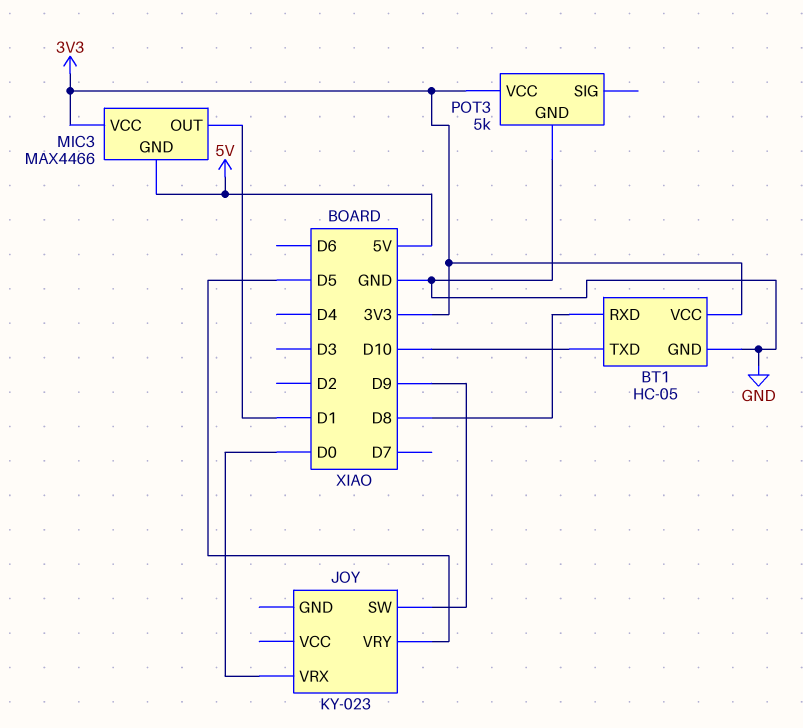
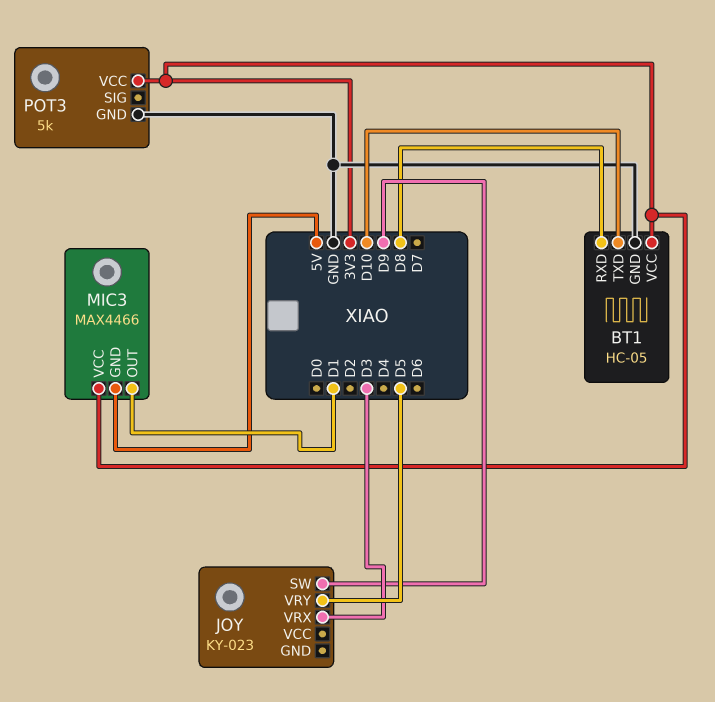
JOY pin VRX: D0 -> D3

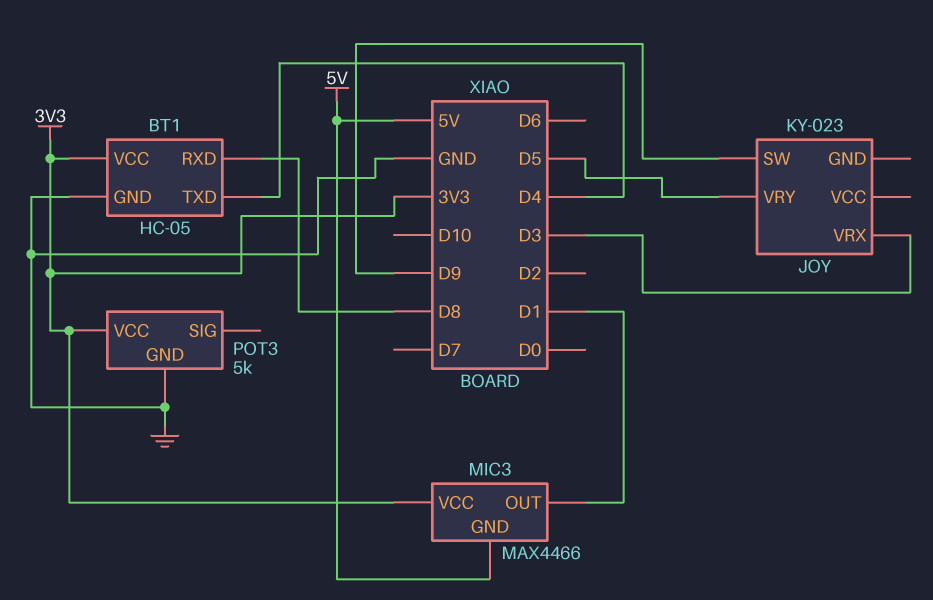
BT1 pin TXD: D10 -> D4

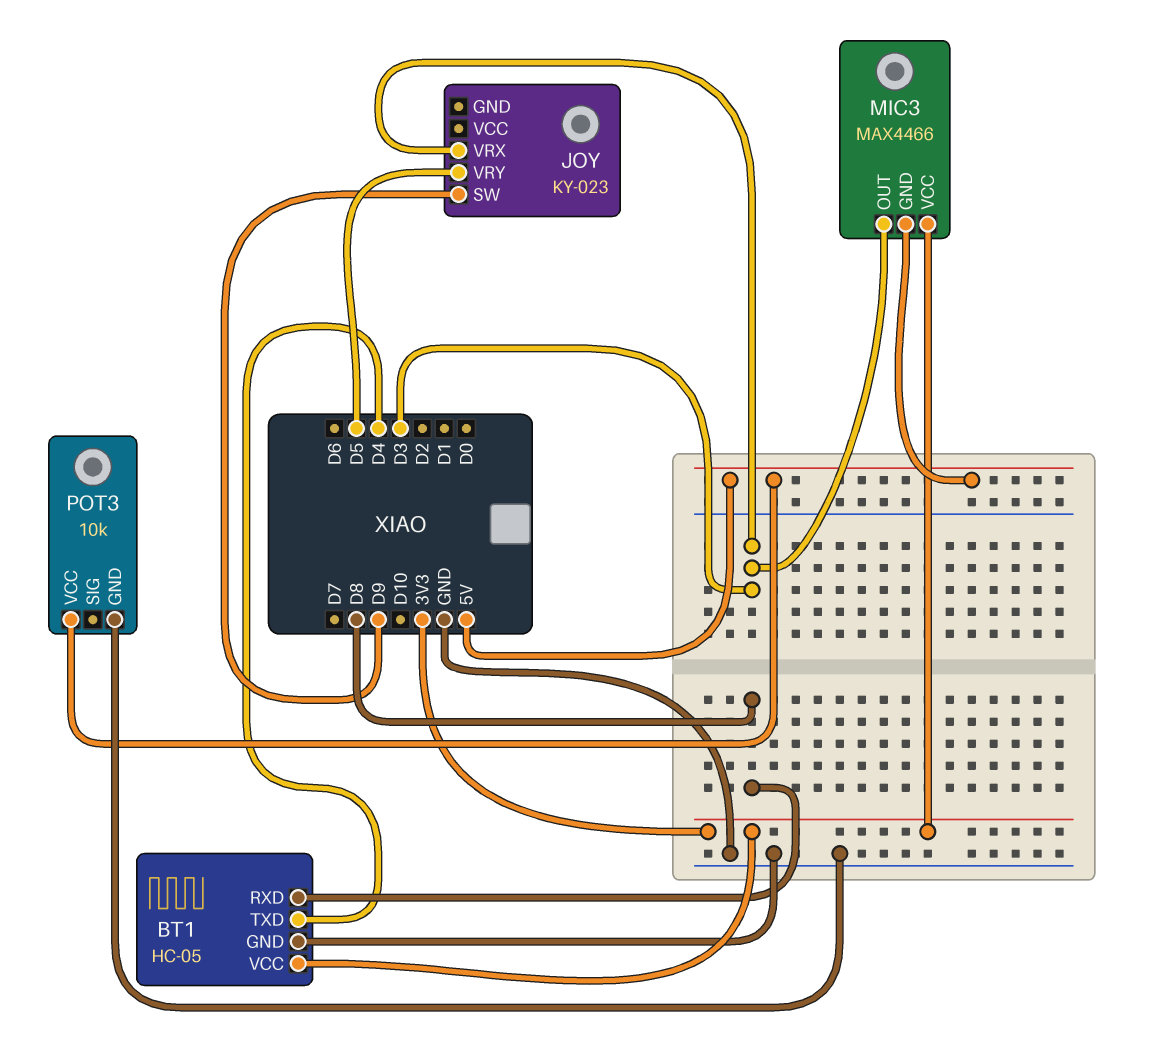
MIC3 pin OUT: D1 -> D3
POT3: 5k -> 10k
POT3 pin VCC: 3V3 -> 5V

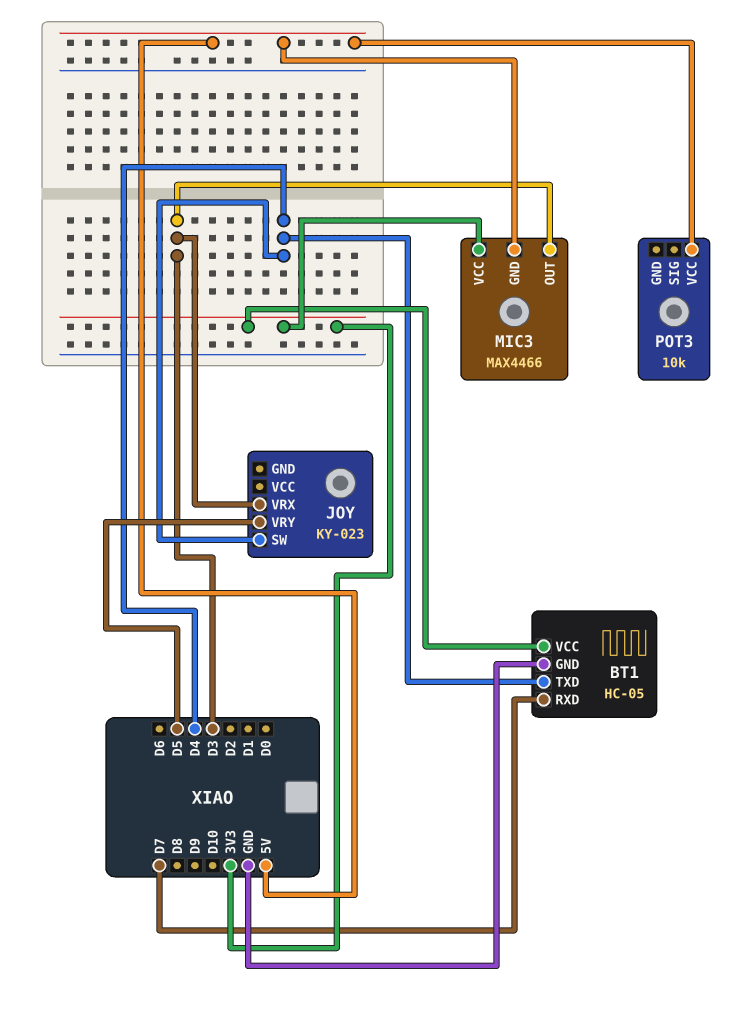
BT1 pin RXD: D8 -> D7
JOY pin SW: D9 -> D4
POT3 pin GND: GND -> none

